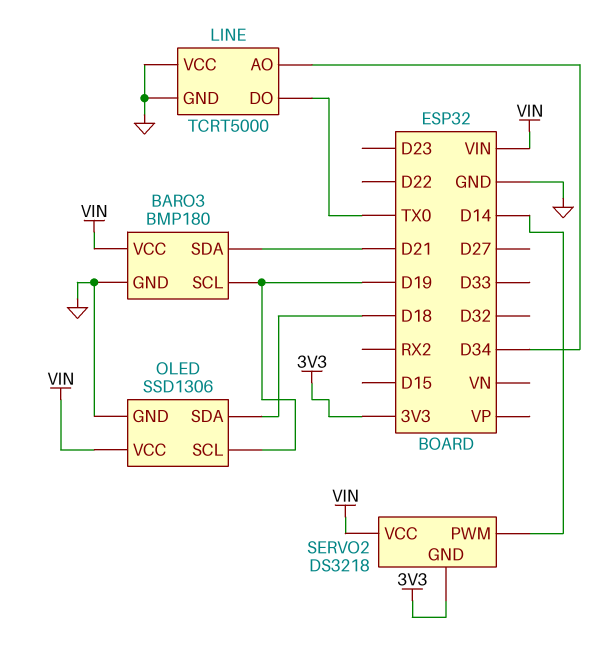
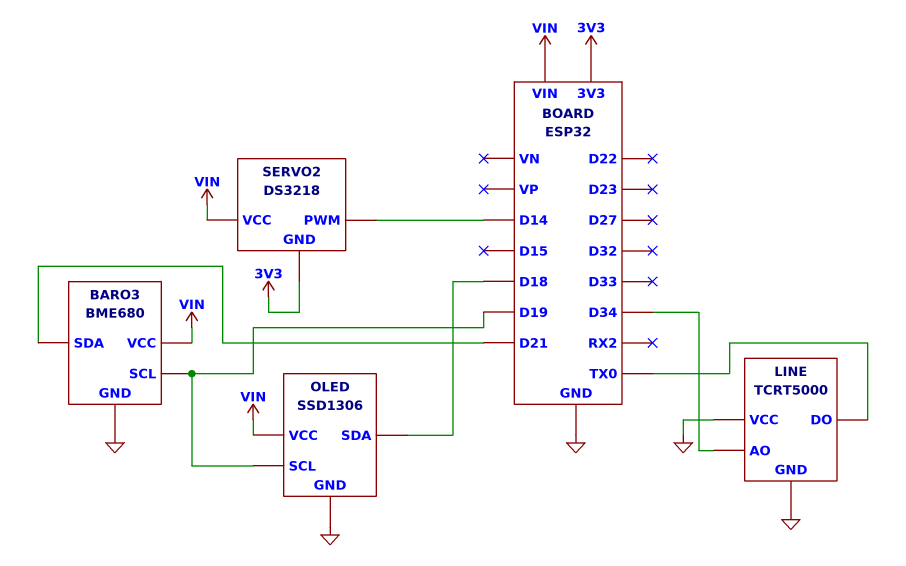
BARO3: BMP180 -> BME680

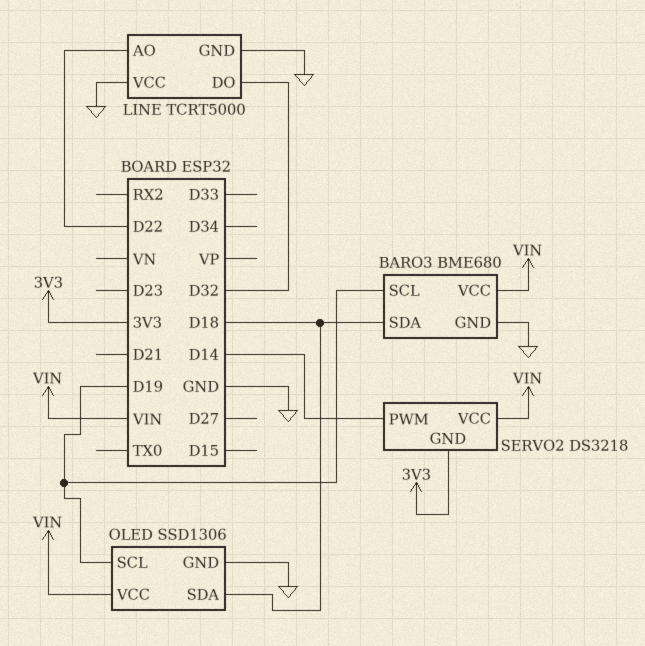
BARO3 pin SDA: D21 -> D18
LINE pin AO: D34 -> D22
LINE pin DO: TX0 -> D32

